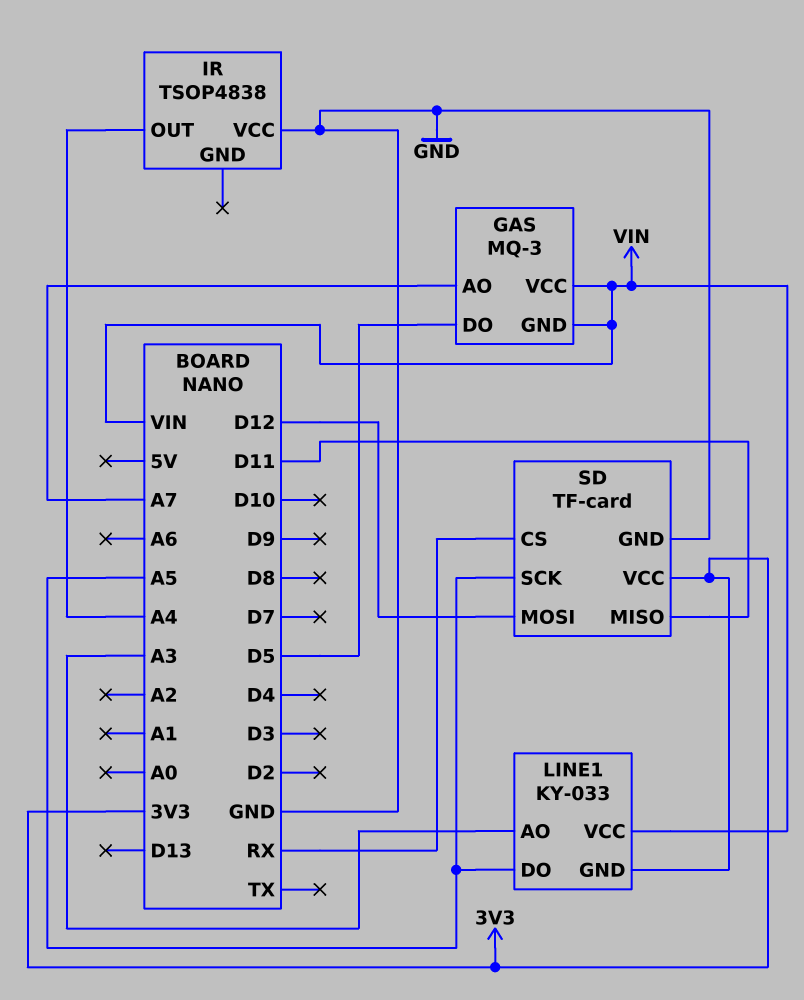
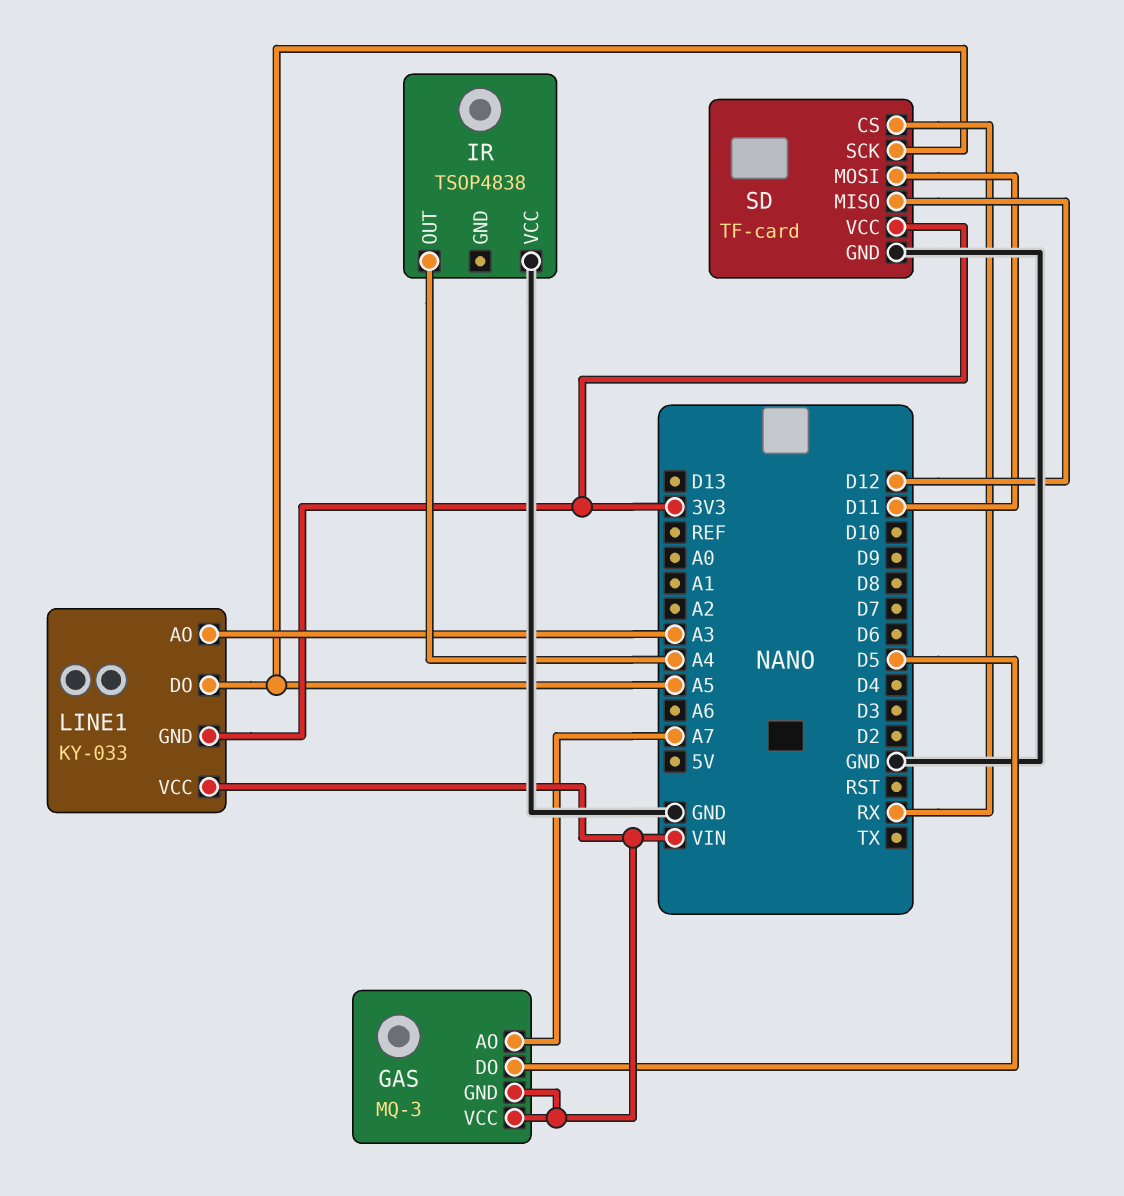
SD pin MISO: D11 -> D12
SD pin MOSI: D12 -> D11

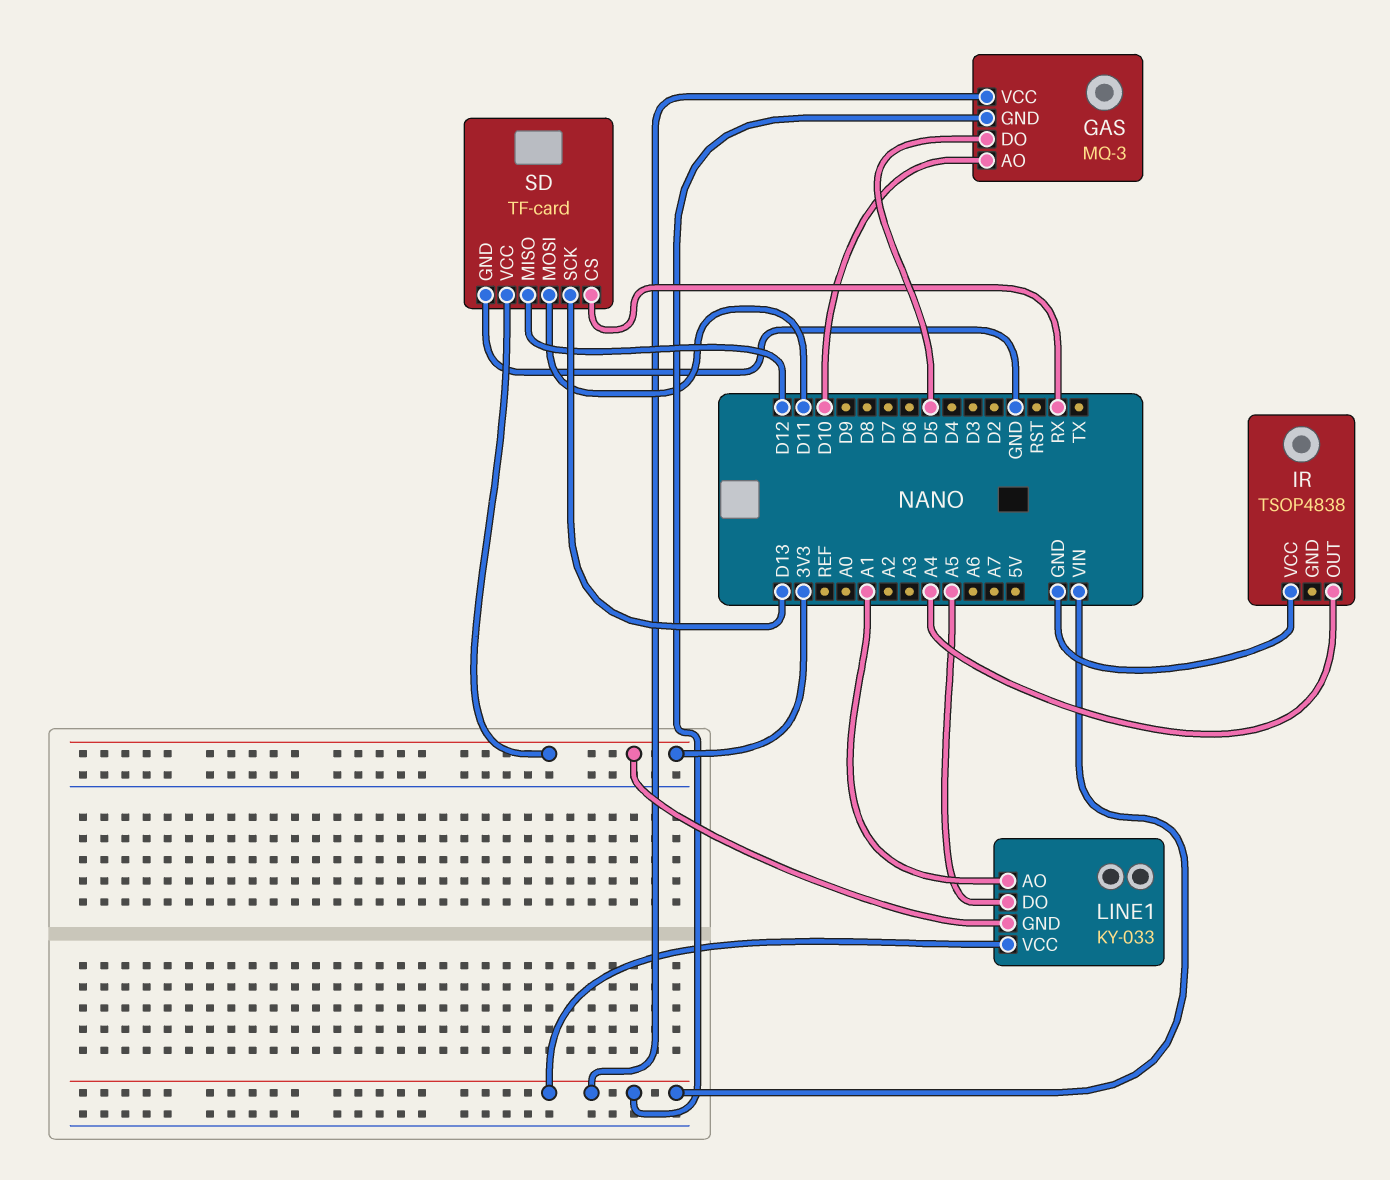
GAS pin AO: A7 -> D10
LINE1 pin AO: A3 -> A1
SD pin SCK: A5 -> D13

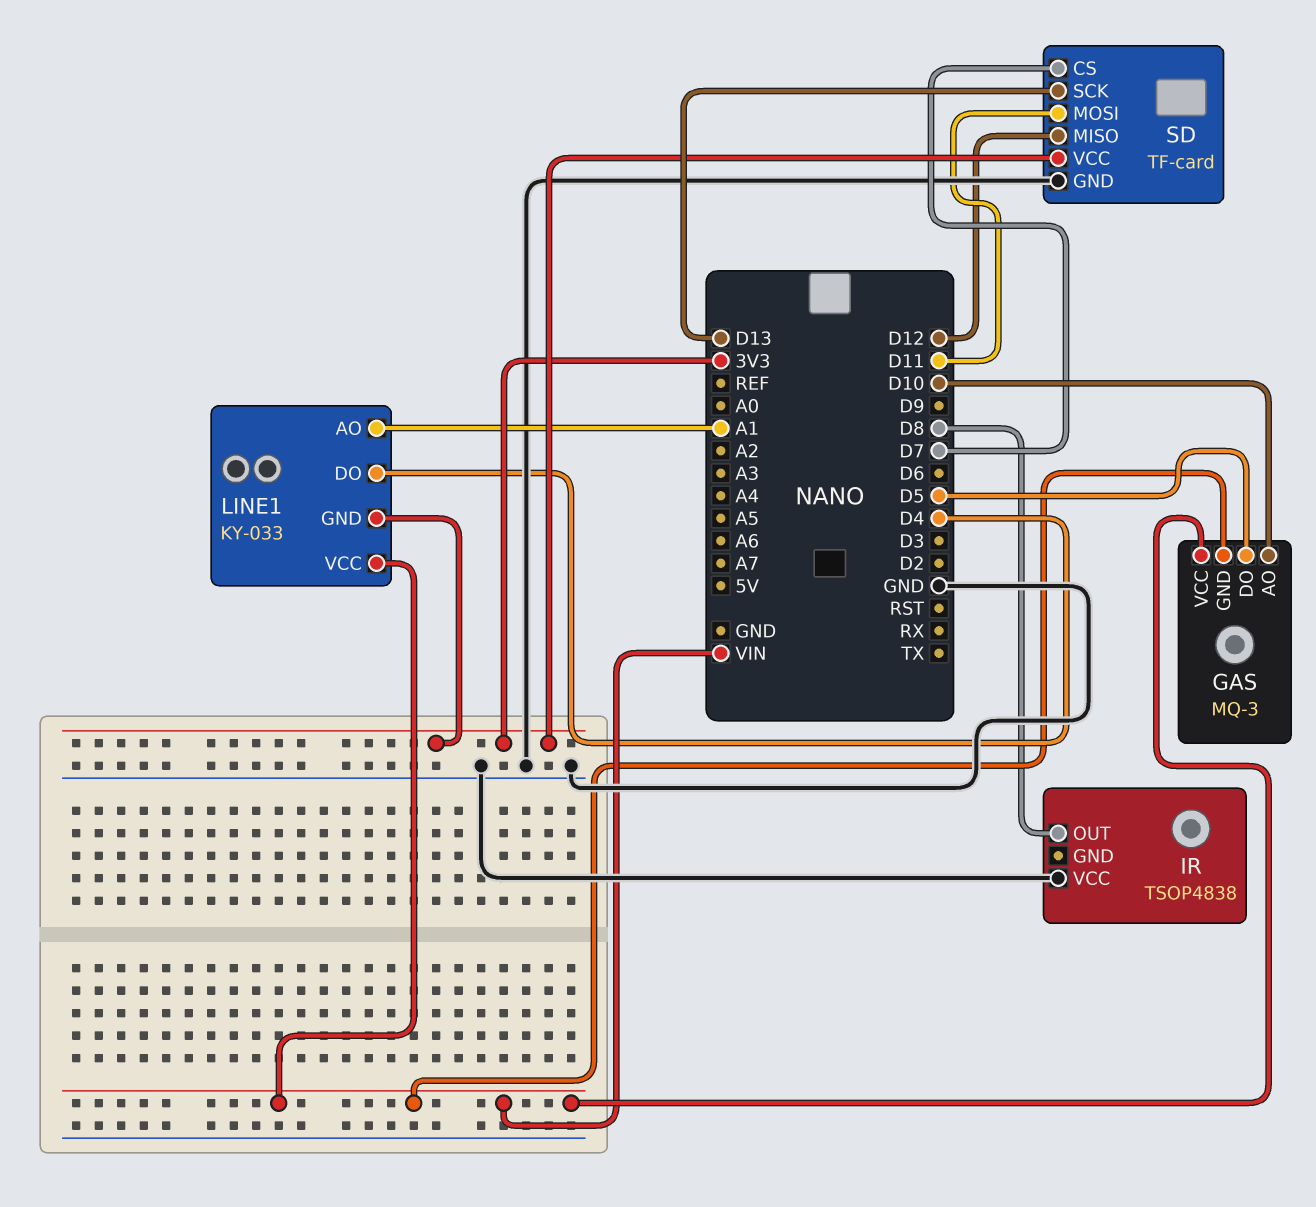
IR pin OUT: A4 -> D8
LINE1 pin DO: A5 -> D4
SD pin CS: RX -> D7

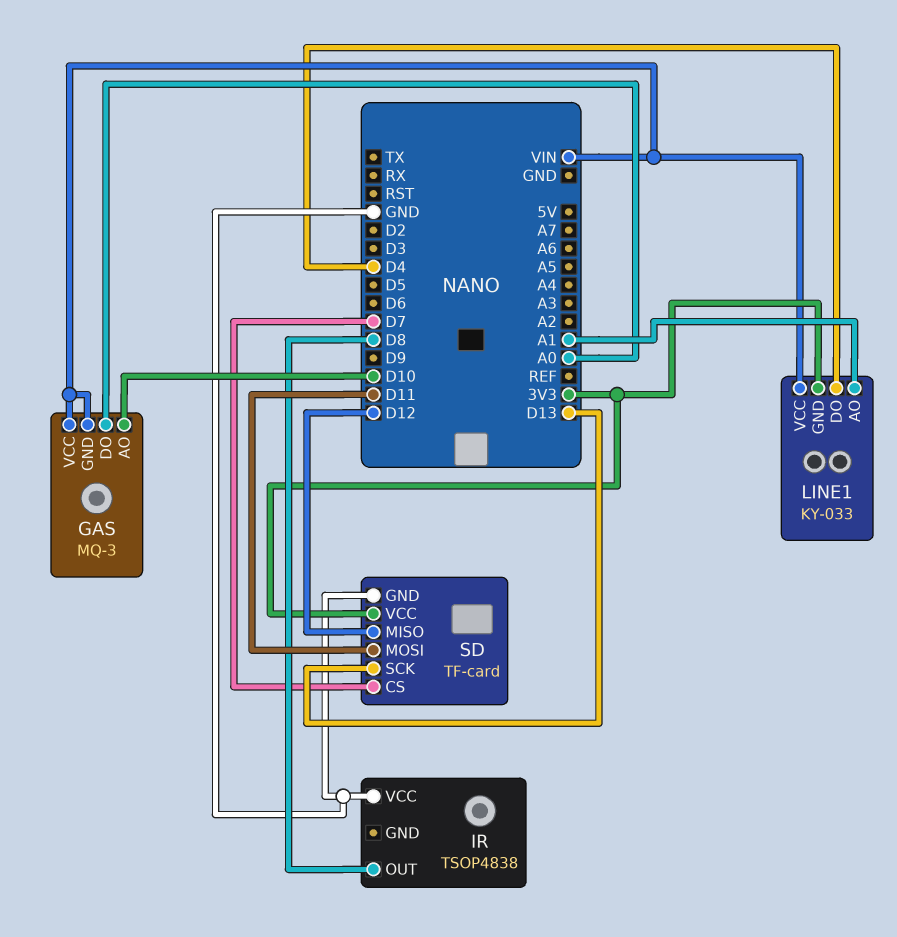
GAS pin DO: D5 -> A0

